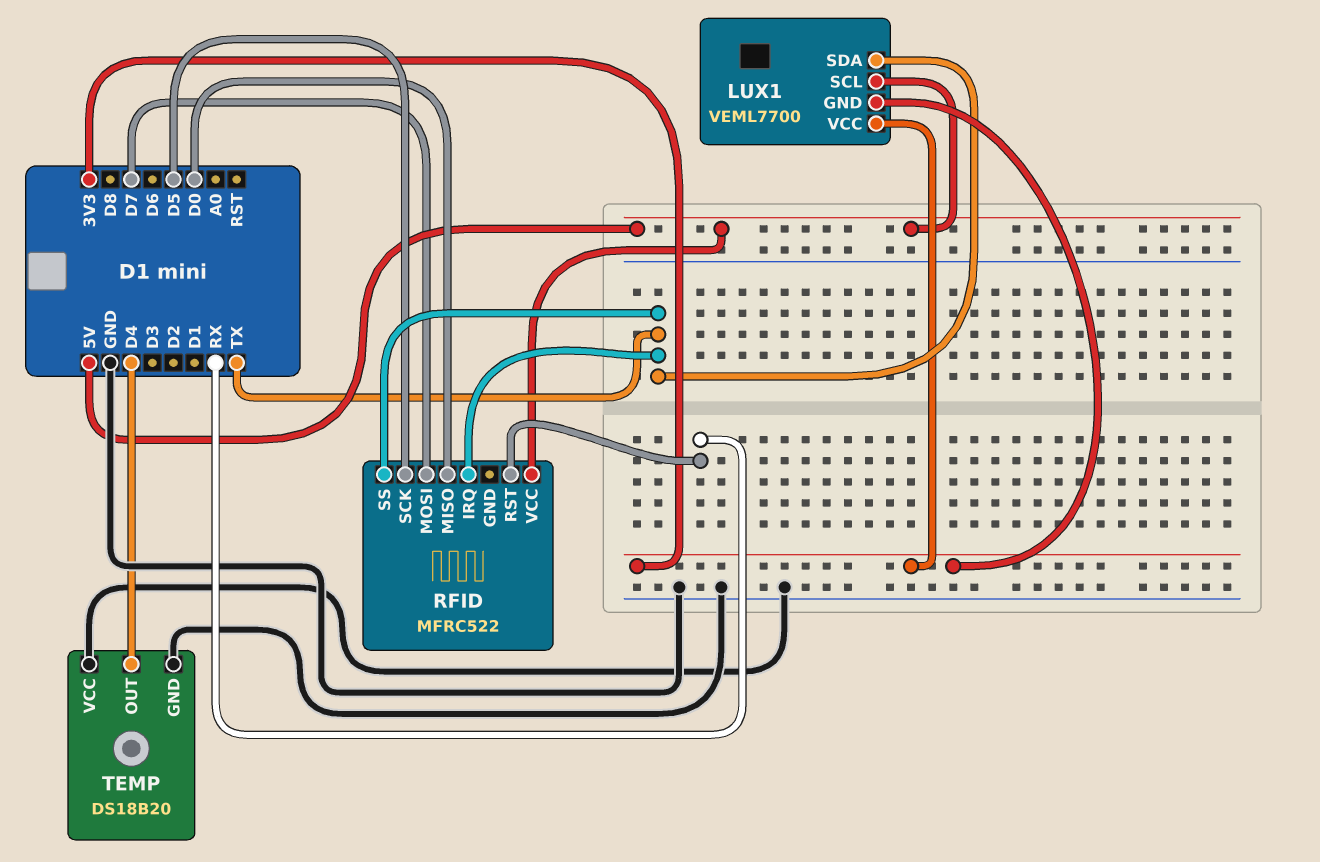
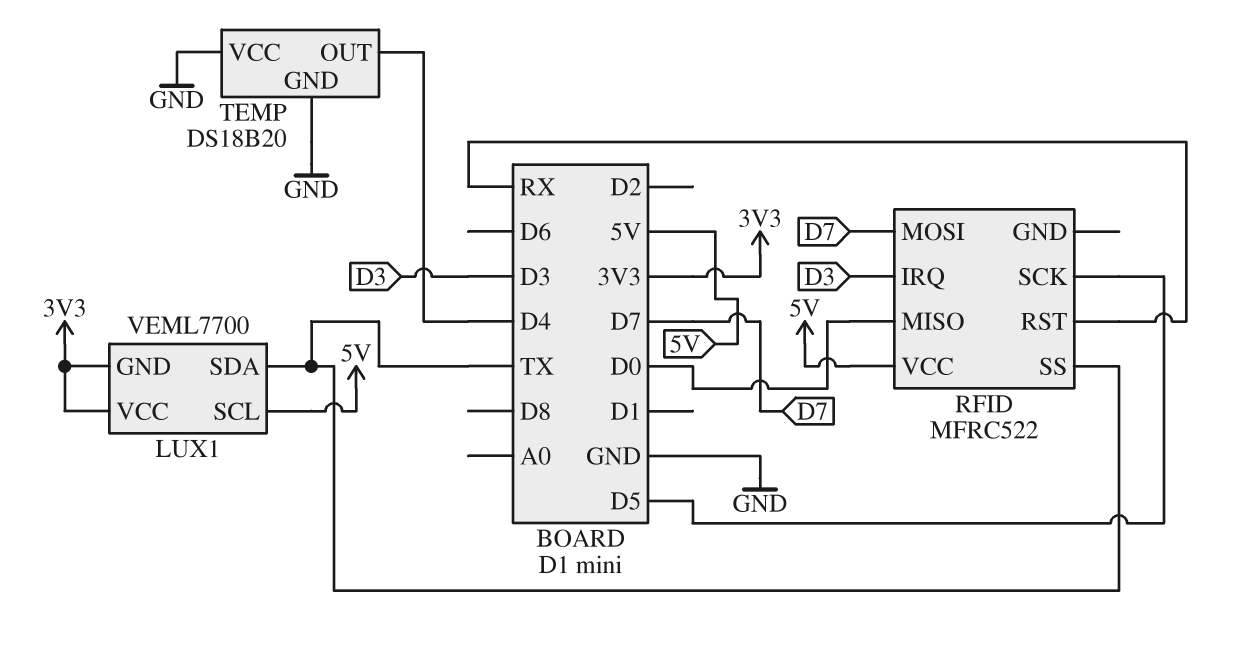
RFID pin IRQ: TX -> D3

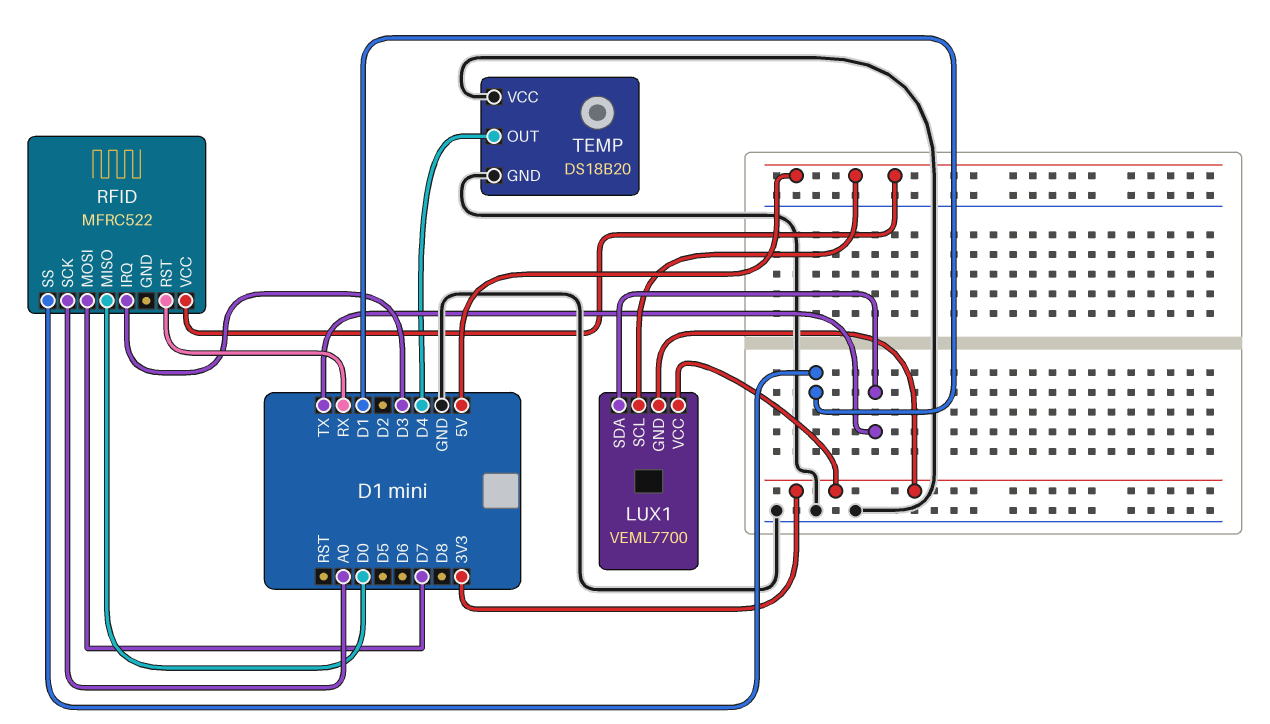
RFID pin SCK: D5 -> A0
RFID pin SS: TX -> D1

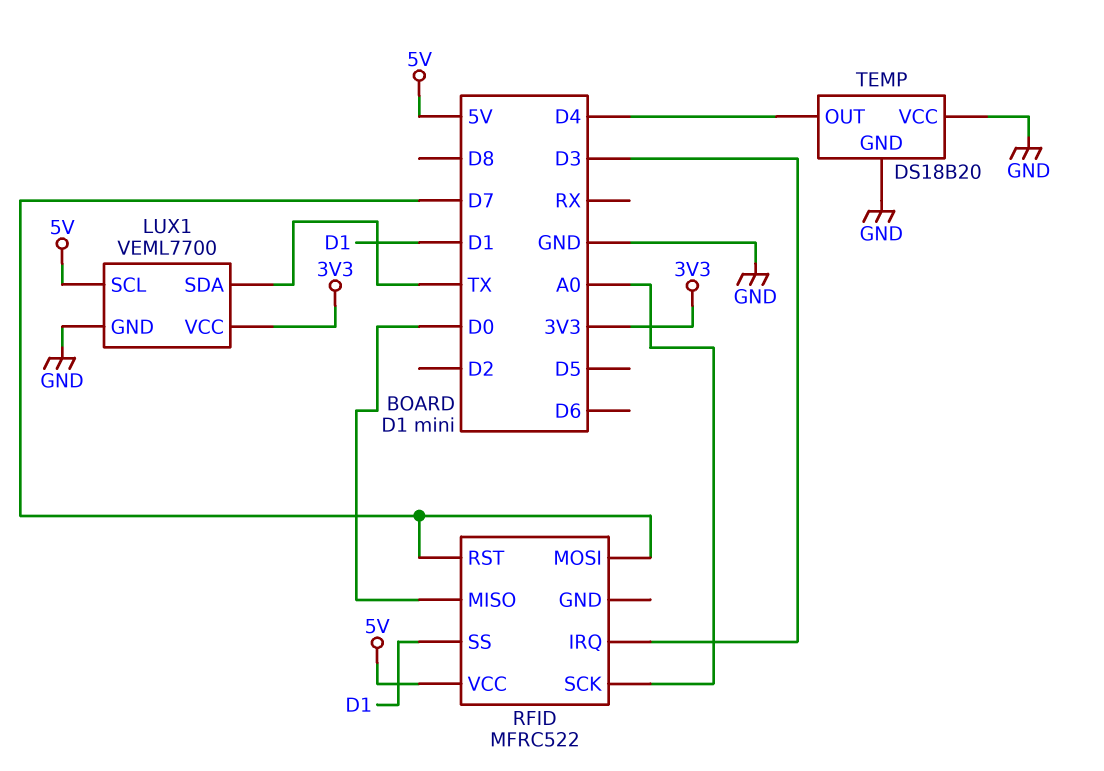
LUX1 pin GND: 3V3 -> GND
RFID pin RST: RX -> D7

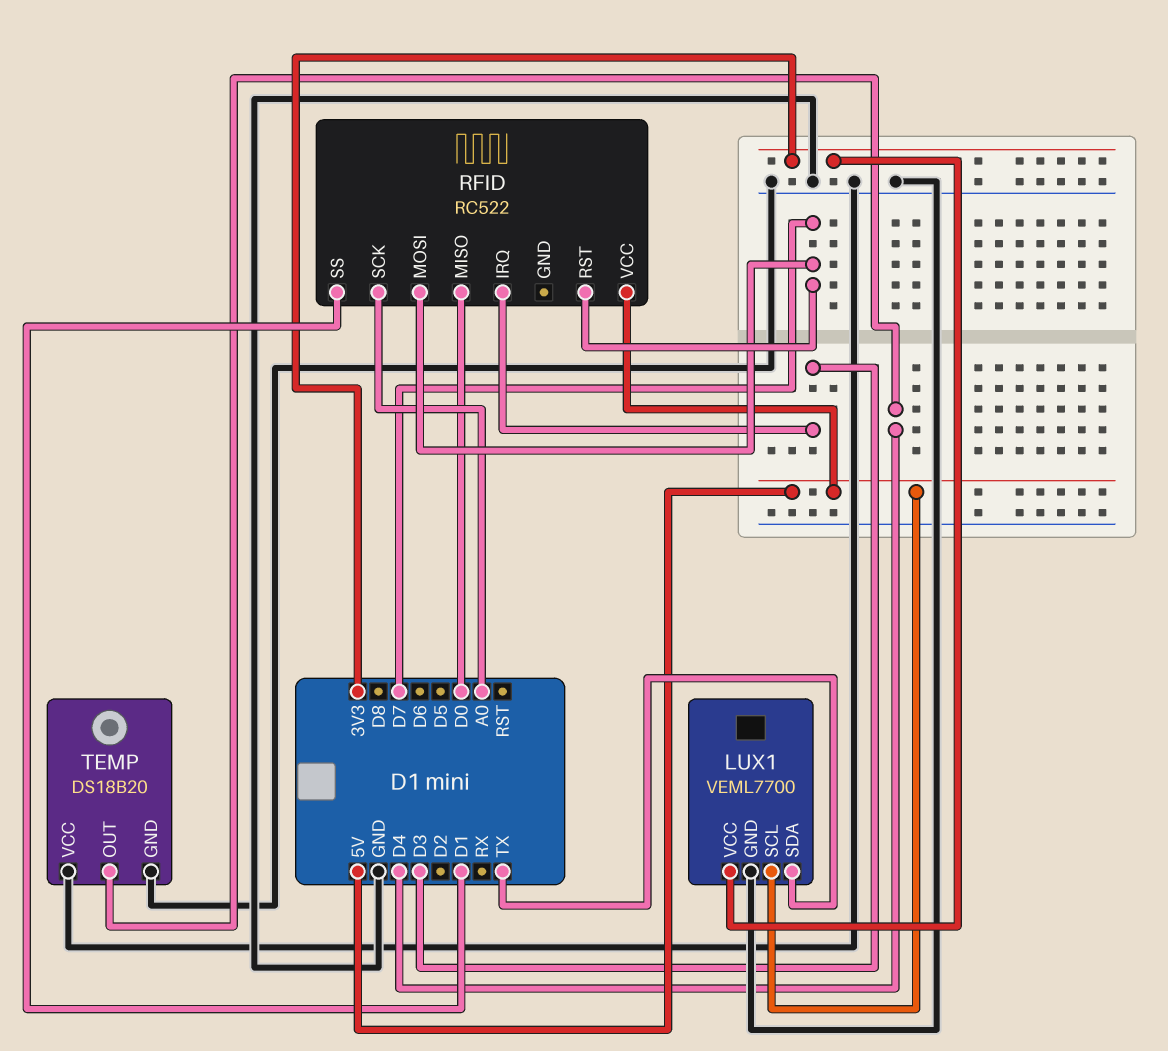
RFID: MFRC522 -> RC522

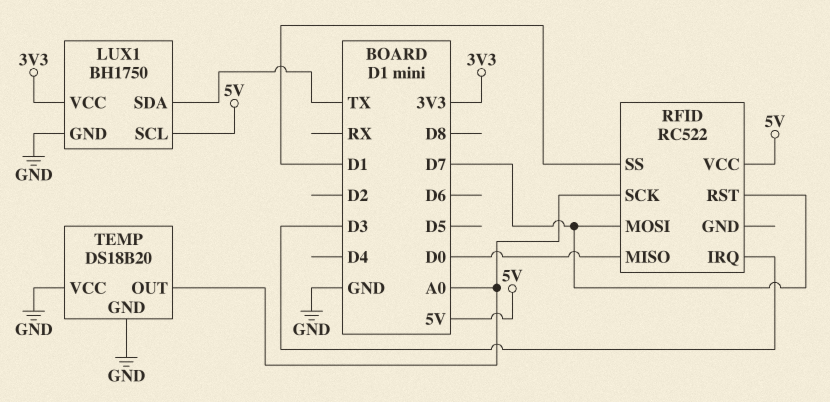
LUX1: VEML7700 -> BH1750
TEMP pin OUT: D4 -> A0

